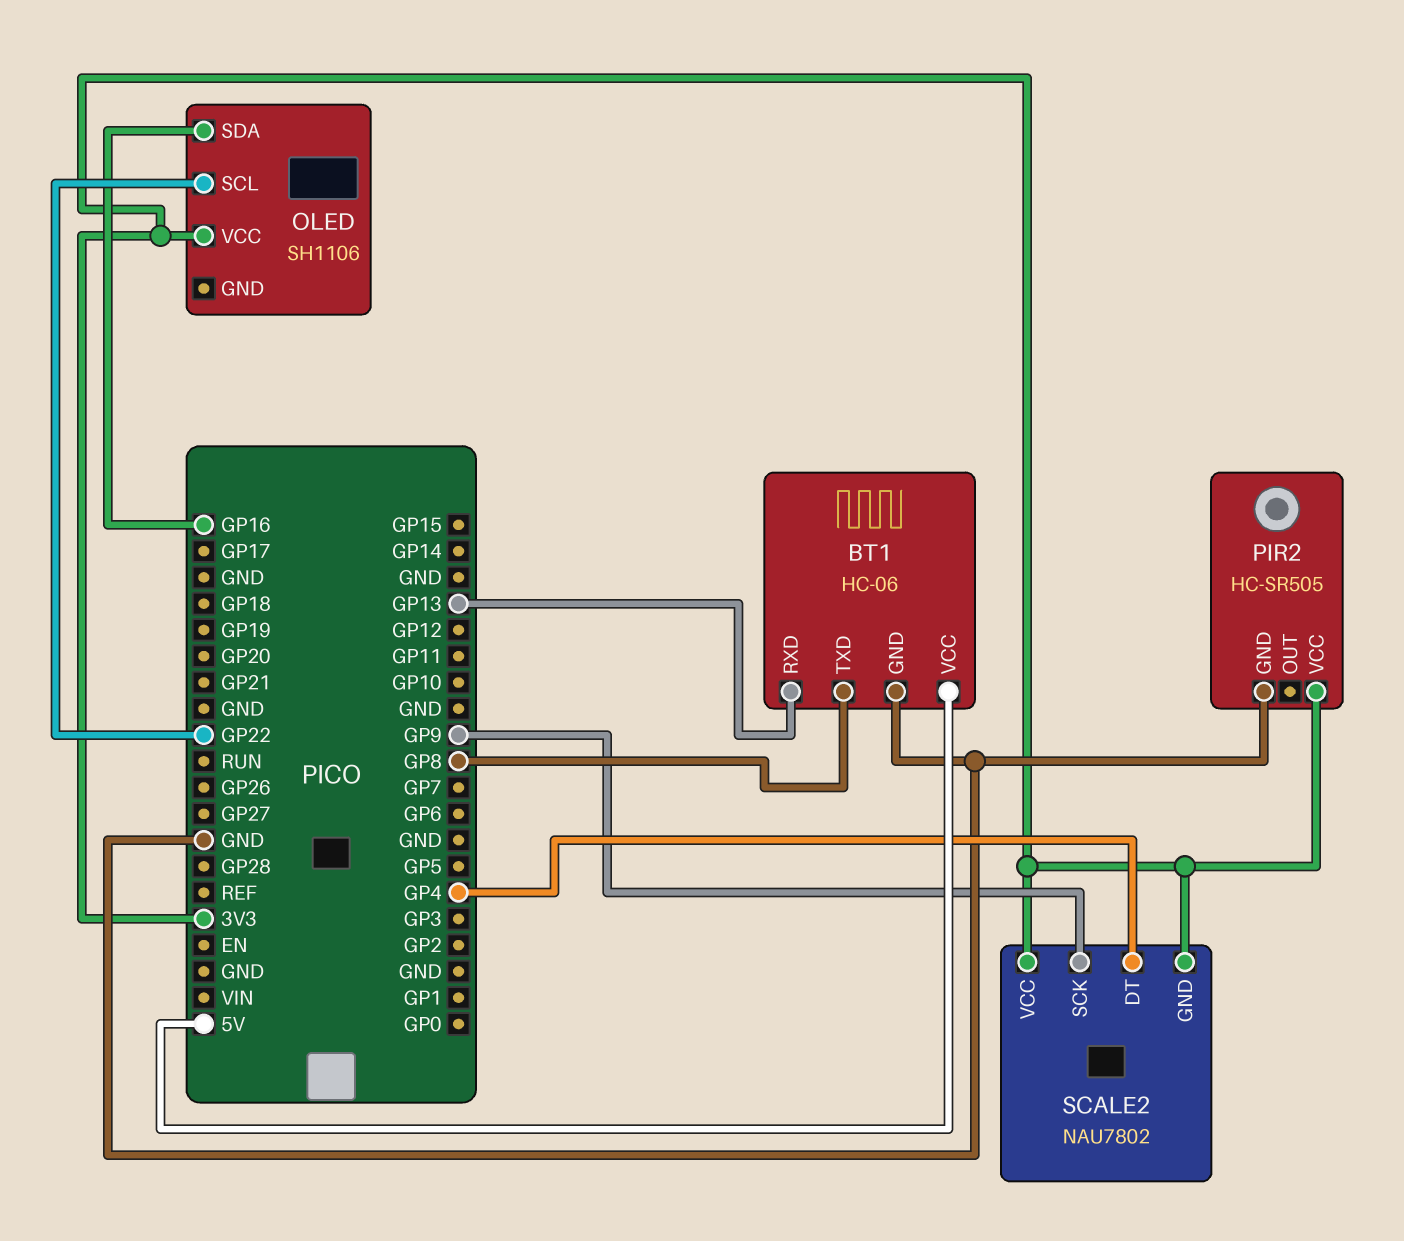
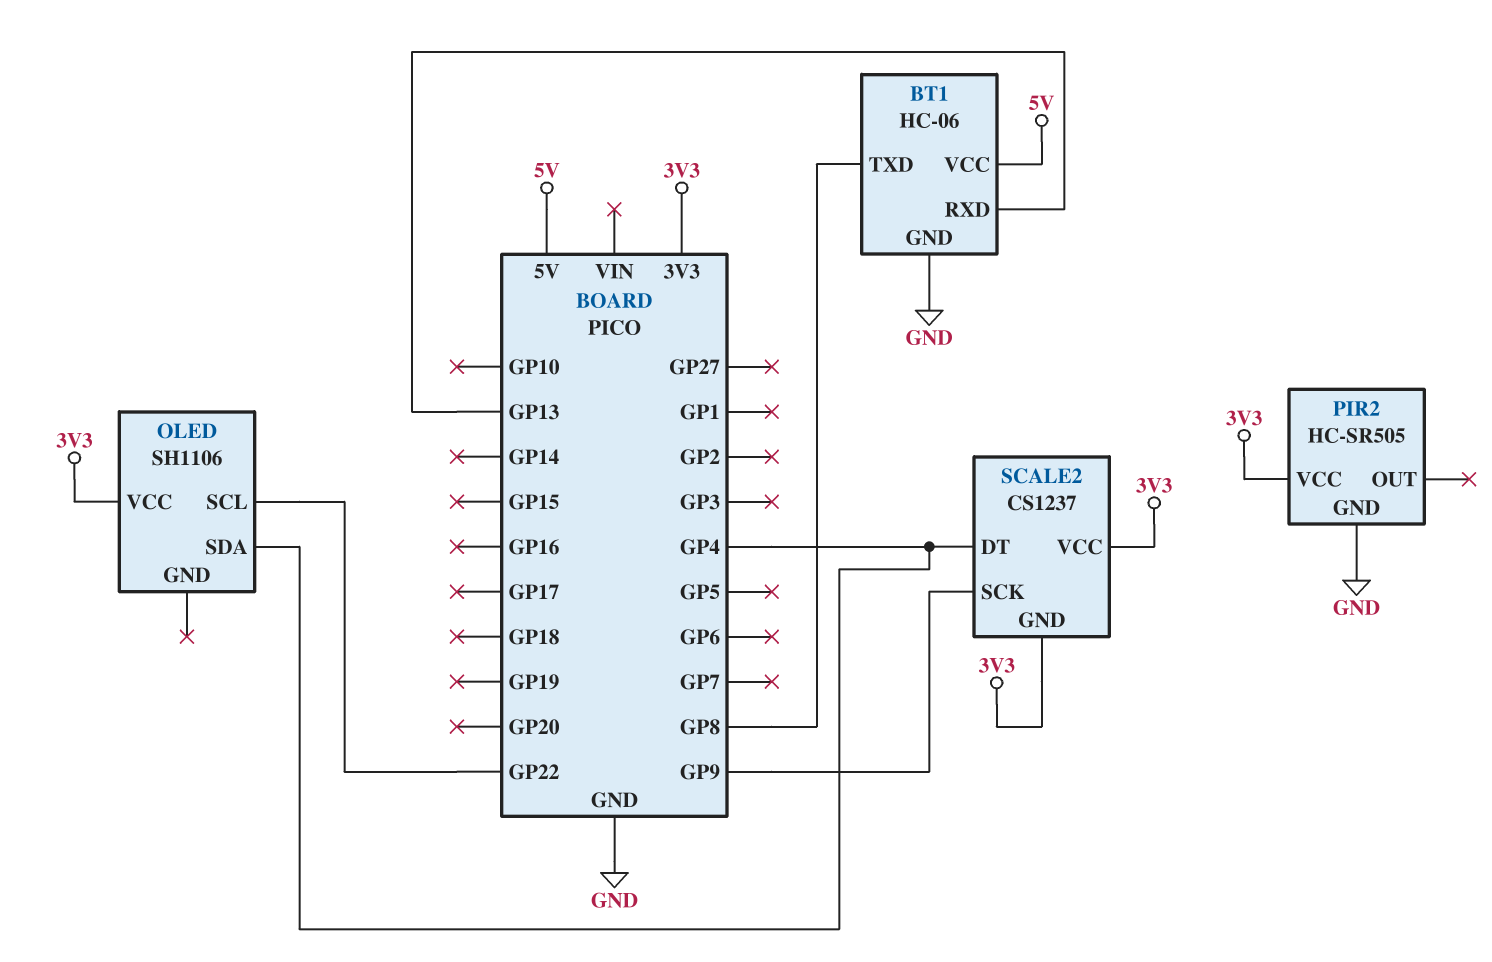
OLED pin SDA: GP16 -> GP4
SCALE2: NAU7802 -> CS1237

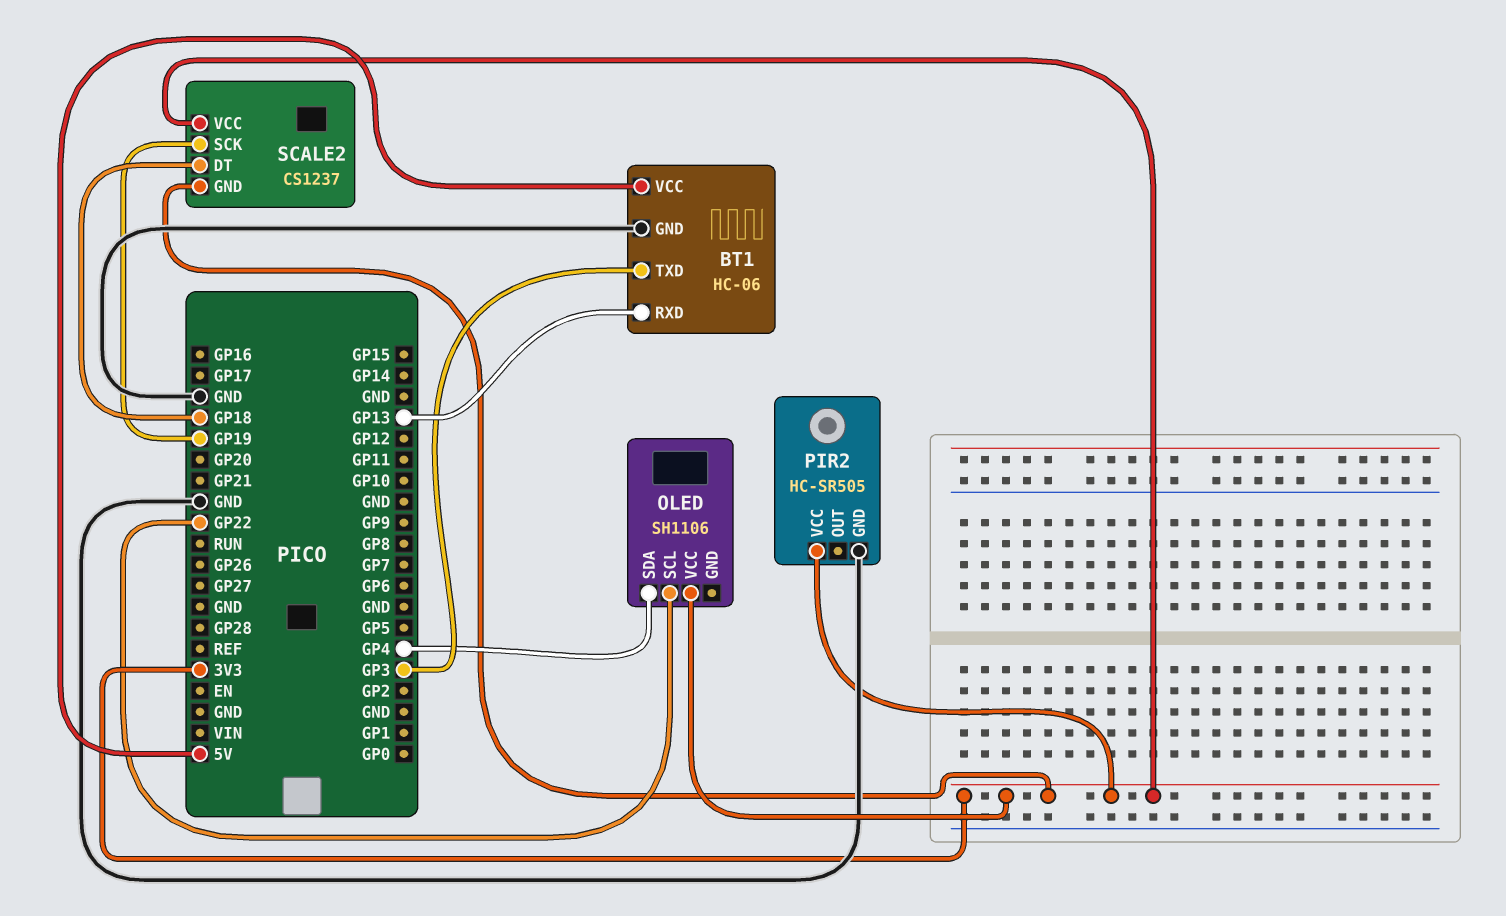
BT1 pin TXD: GP8 -> GP3
SCALE2 pin DT: GP4 -> GP18
SCALE2 pin SCK: GP9 -> GP19

